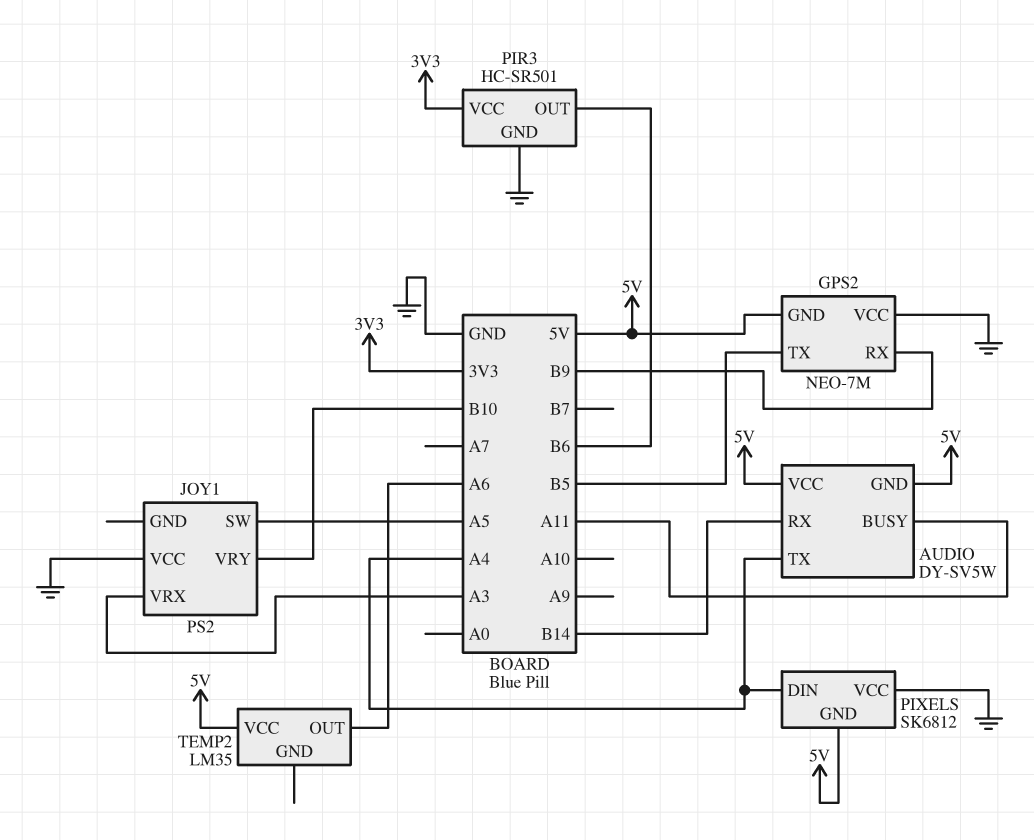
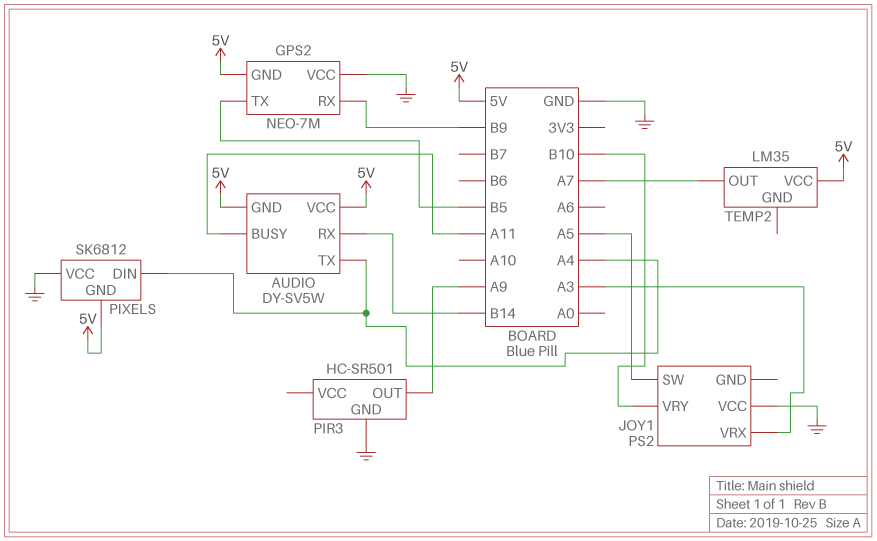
PIR3 pin OUT: B6 -> A9
PIR3 pin VCC: 3V3 -> none
TEMP2 pin OUT: A6 -> A7

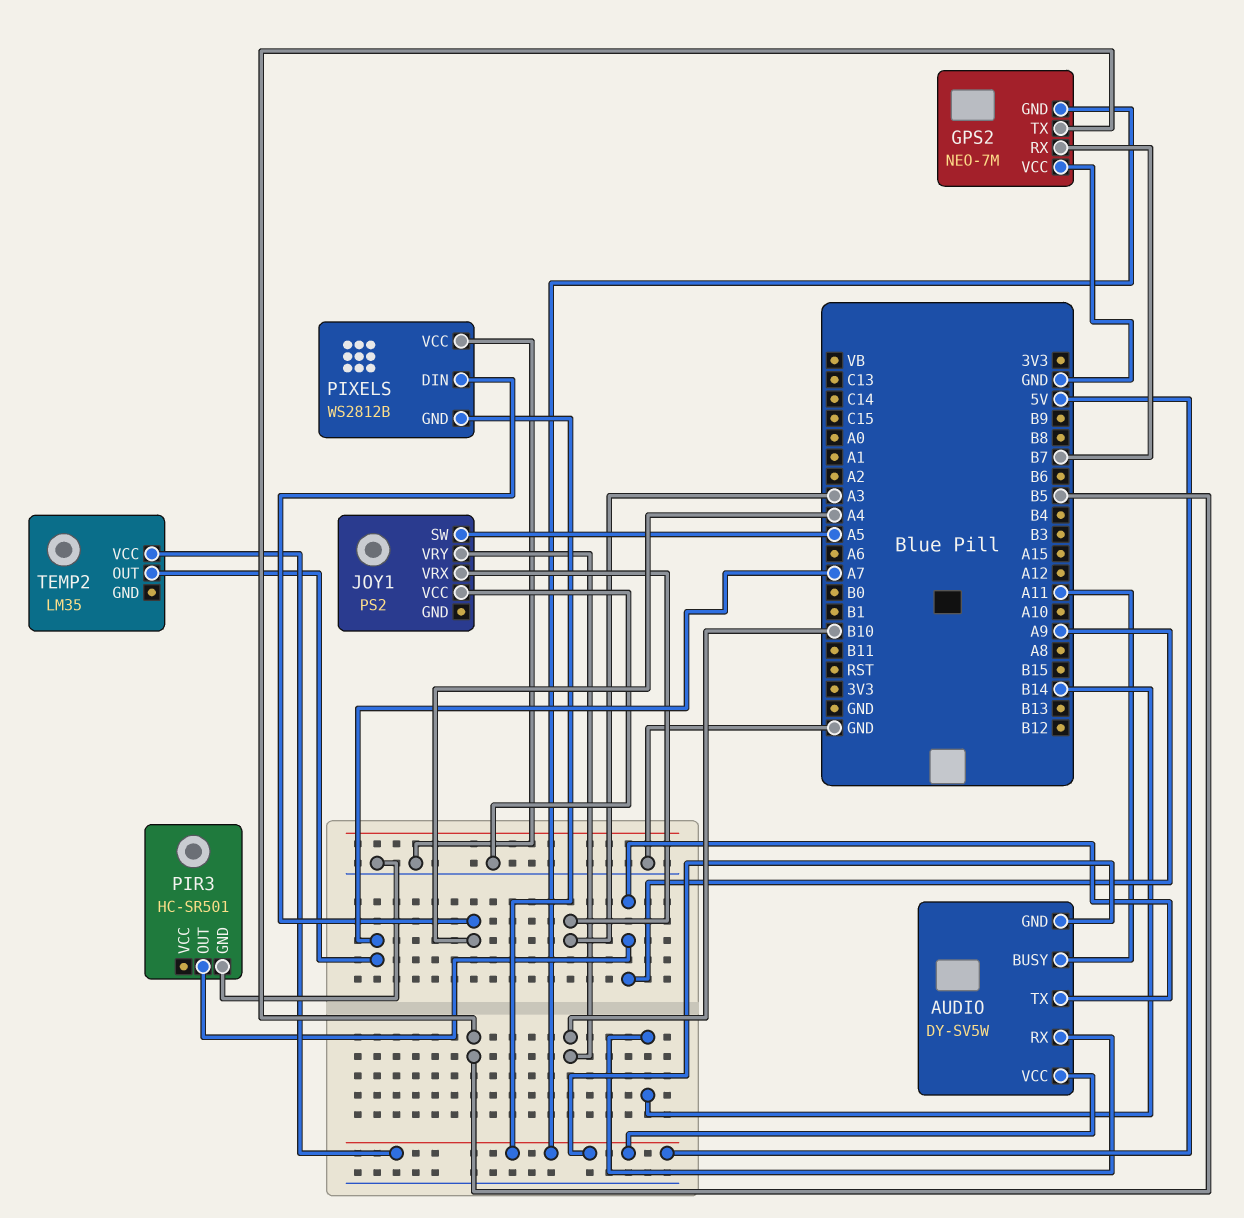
AUDIO pin TX: A4 -> A9
GPS2 pin RX: B9 -> B7
PIXELS: SK6812 -> WS2812B

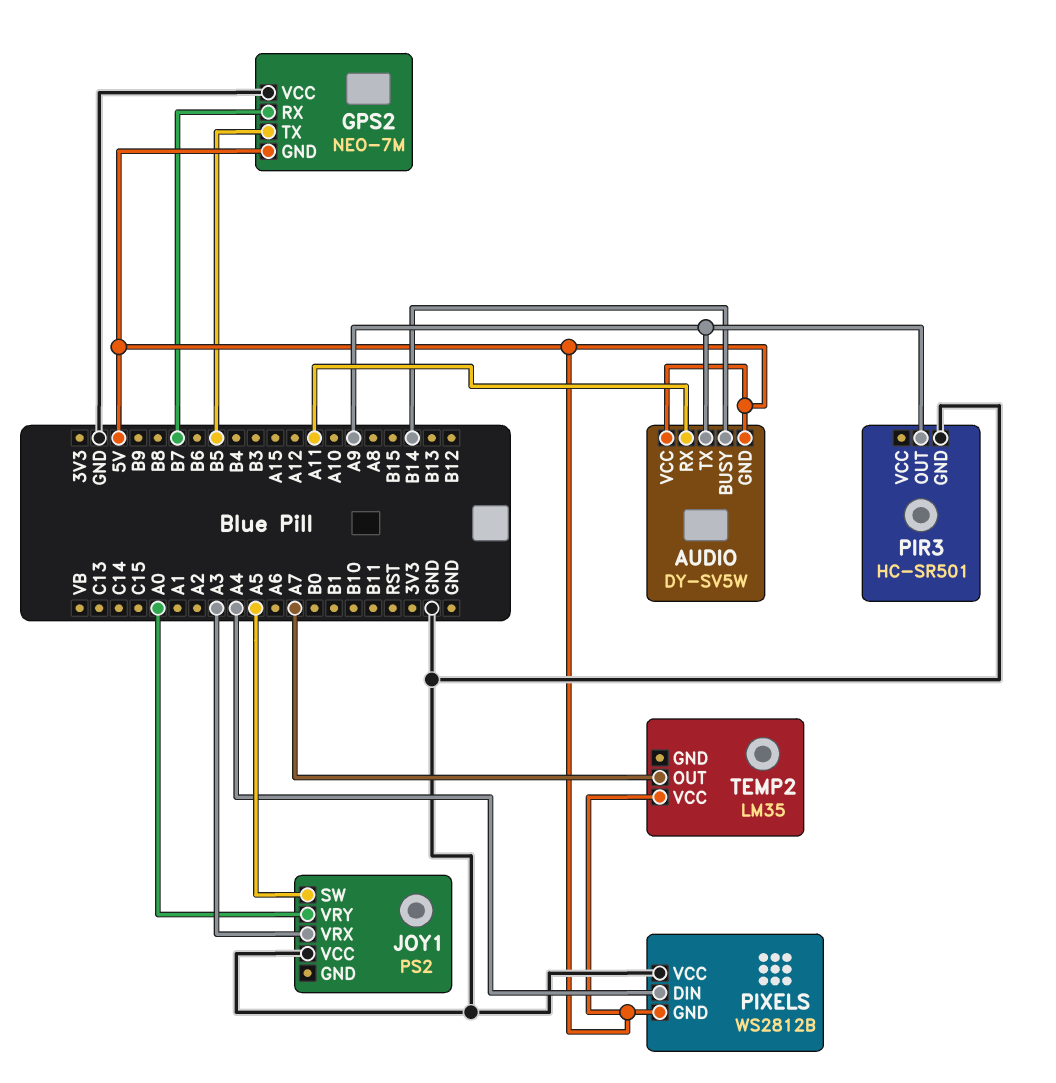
AUDIO pin BUSY: A11 -> B14
AUDIO pin RX: B14 -> A11
JOY1 pin VRY: B10 -> A0

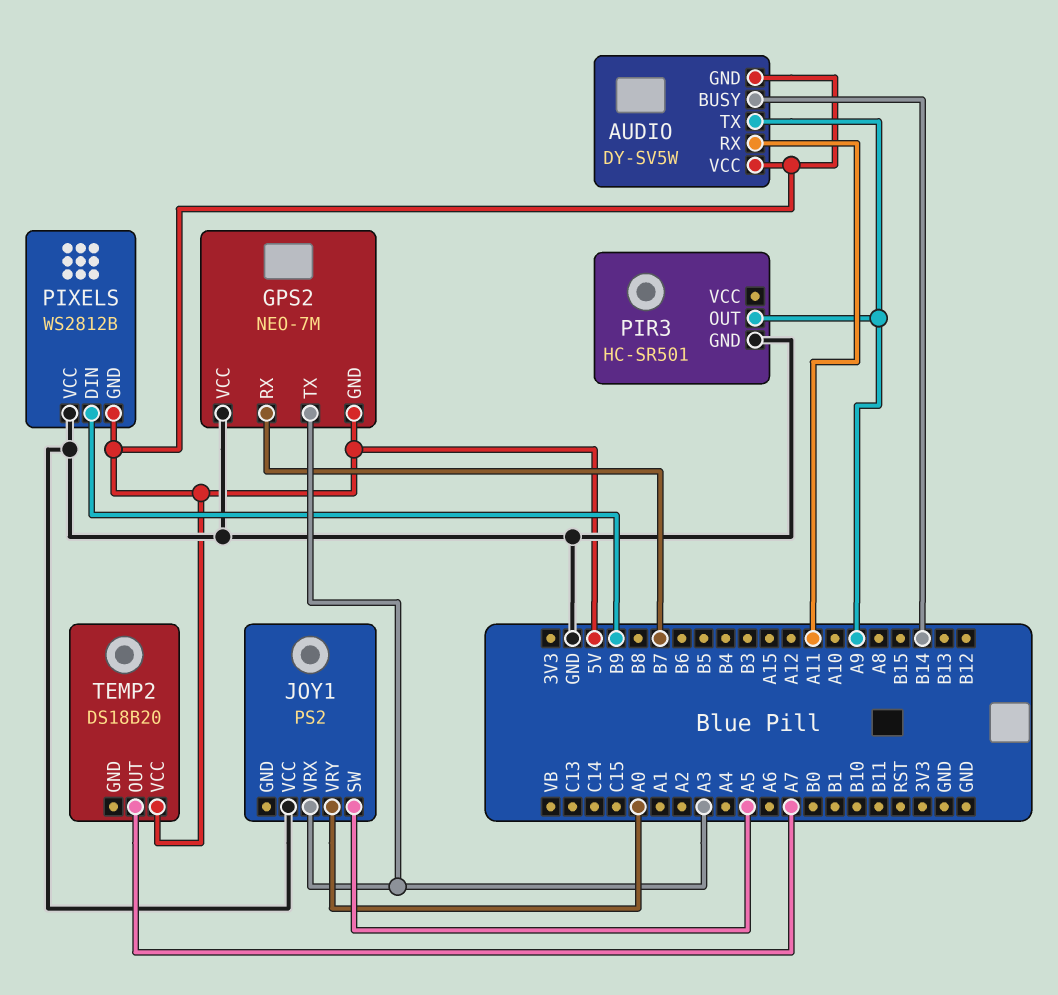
GPS2 pin TX: B5 -> A3
PIXELS pin DIN: A4 -> B9
TEMP2: LM35 -> DS18B20

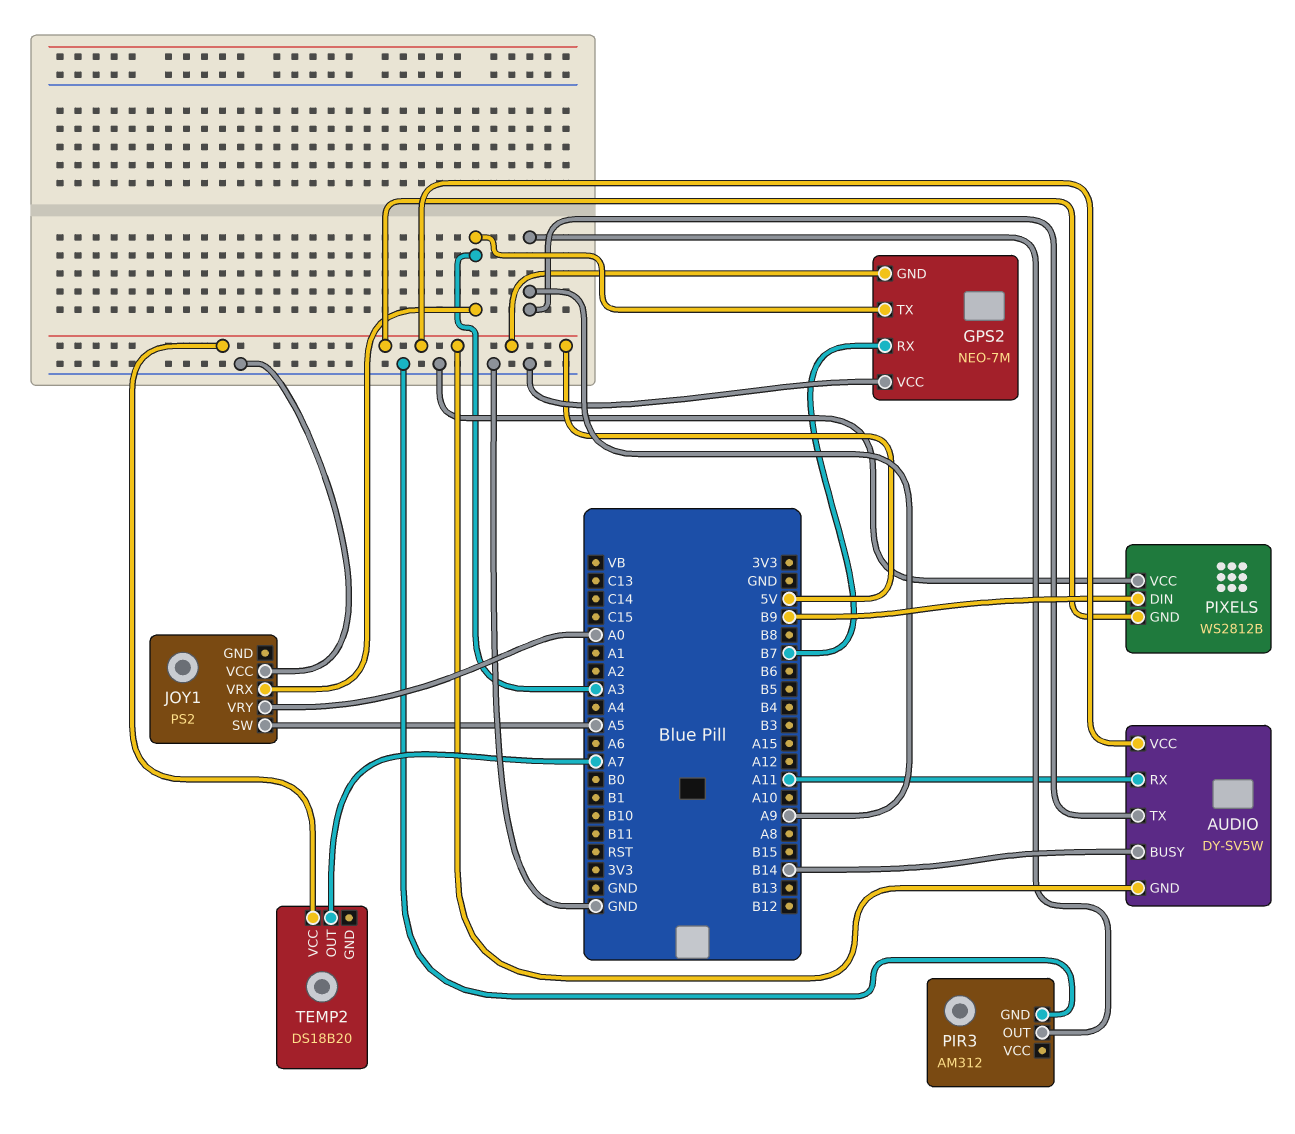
PIR3: HC-SR501 -> AM312

